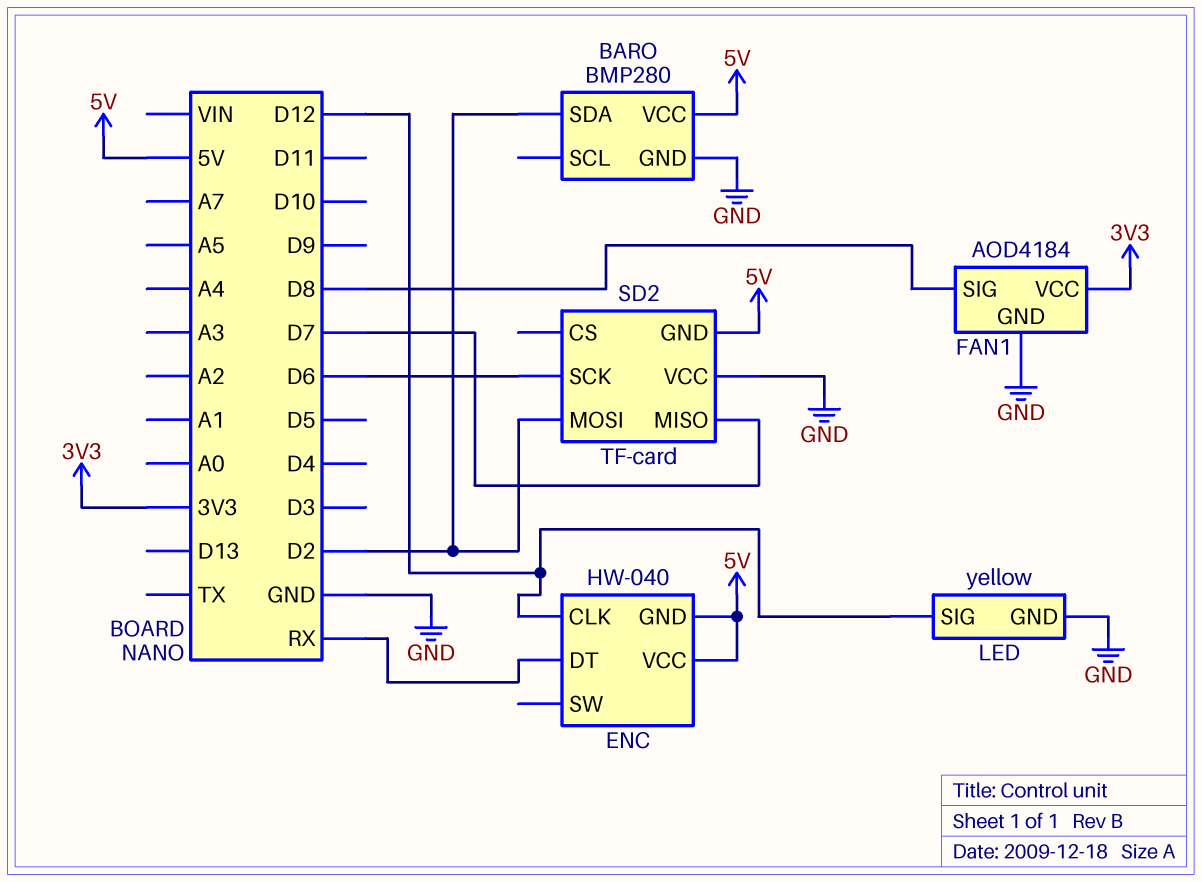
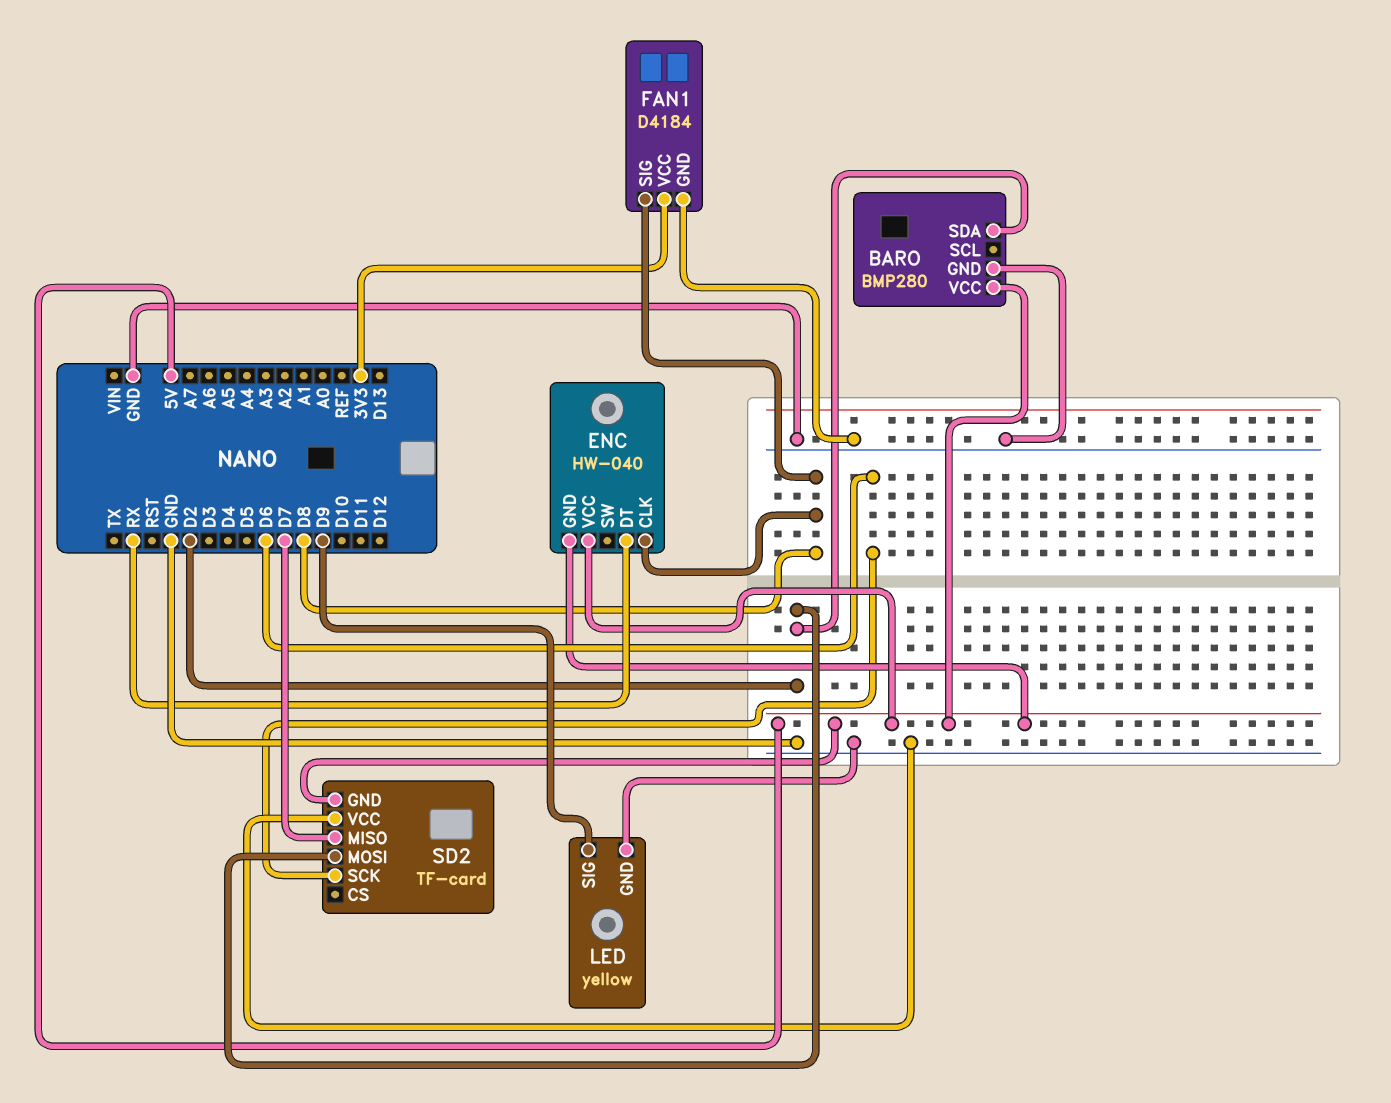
ENC pin CLK: D12 -> D8
FAN1: AOD4184 -> D4184
LED pin SIG: D12 -> D9

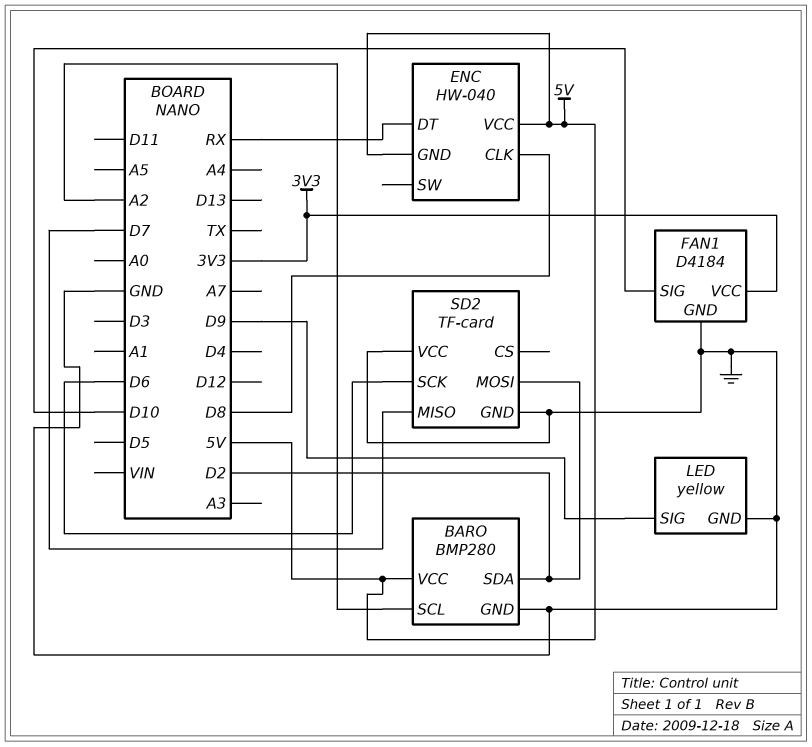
BARO pin SCL: none -> A2
FAN1 pin SIG: D8 -> D10
SD2 pin GND: 5V -> GND

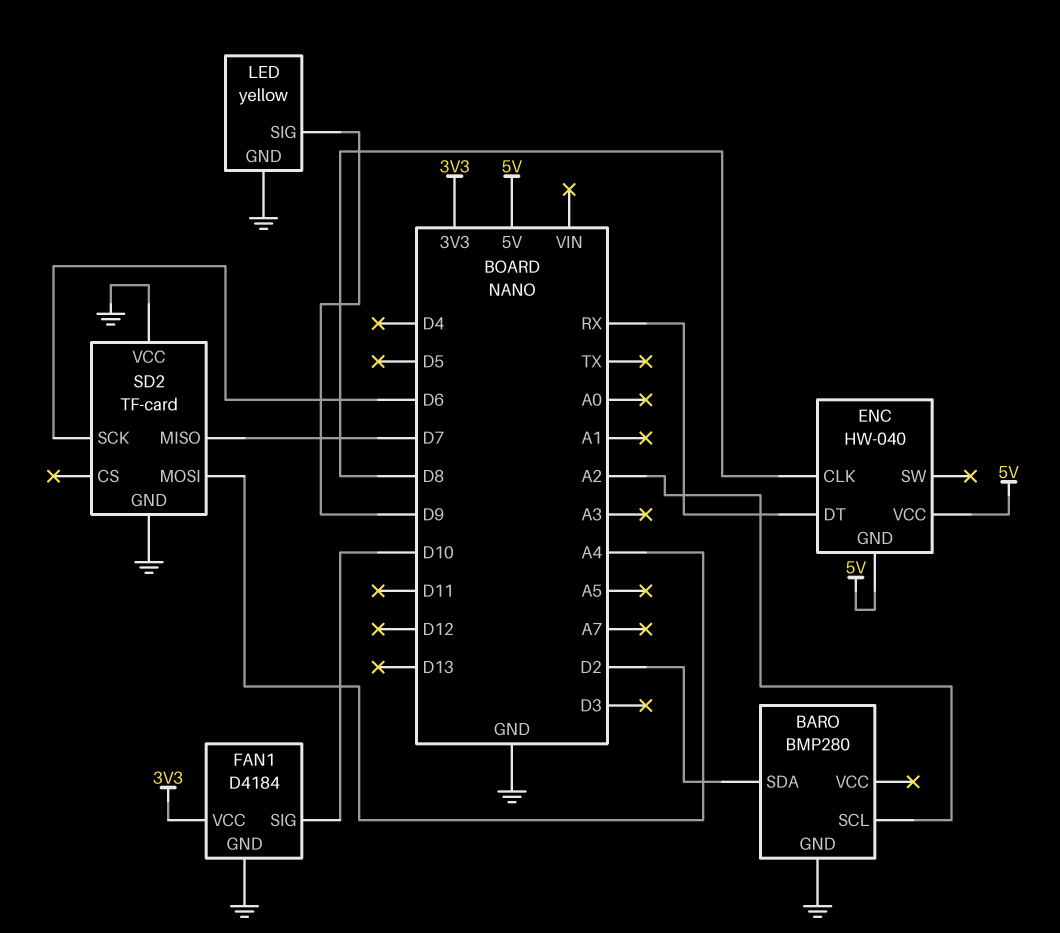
BARO pin VCC: 5V -> none
SD2 pin MOSI: D2 -> A4

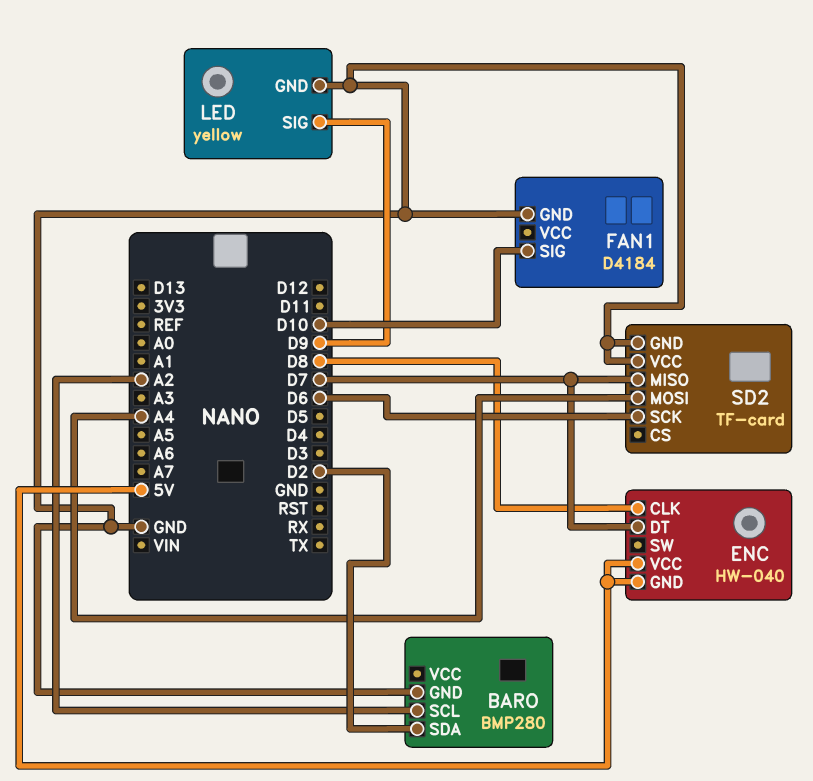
ENC pin DT: RX -> D7
FAN1 pin VCC: 3V3 -> none

